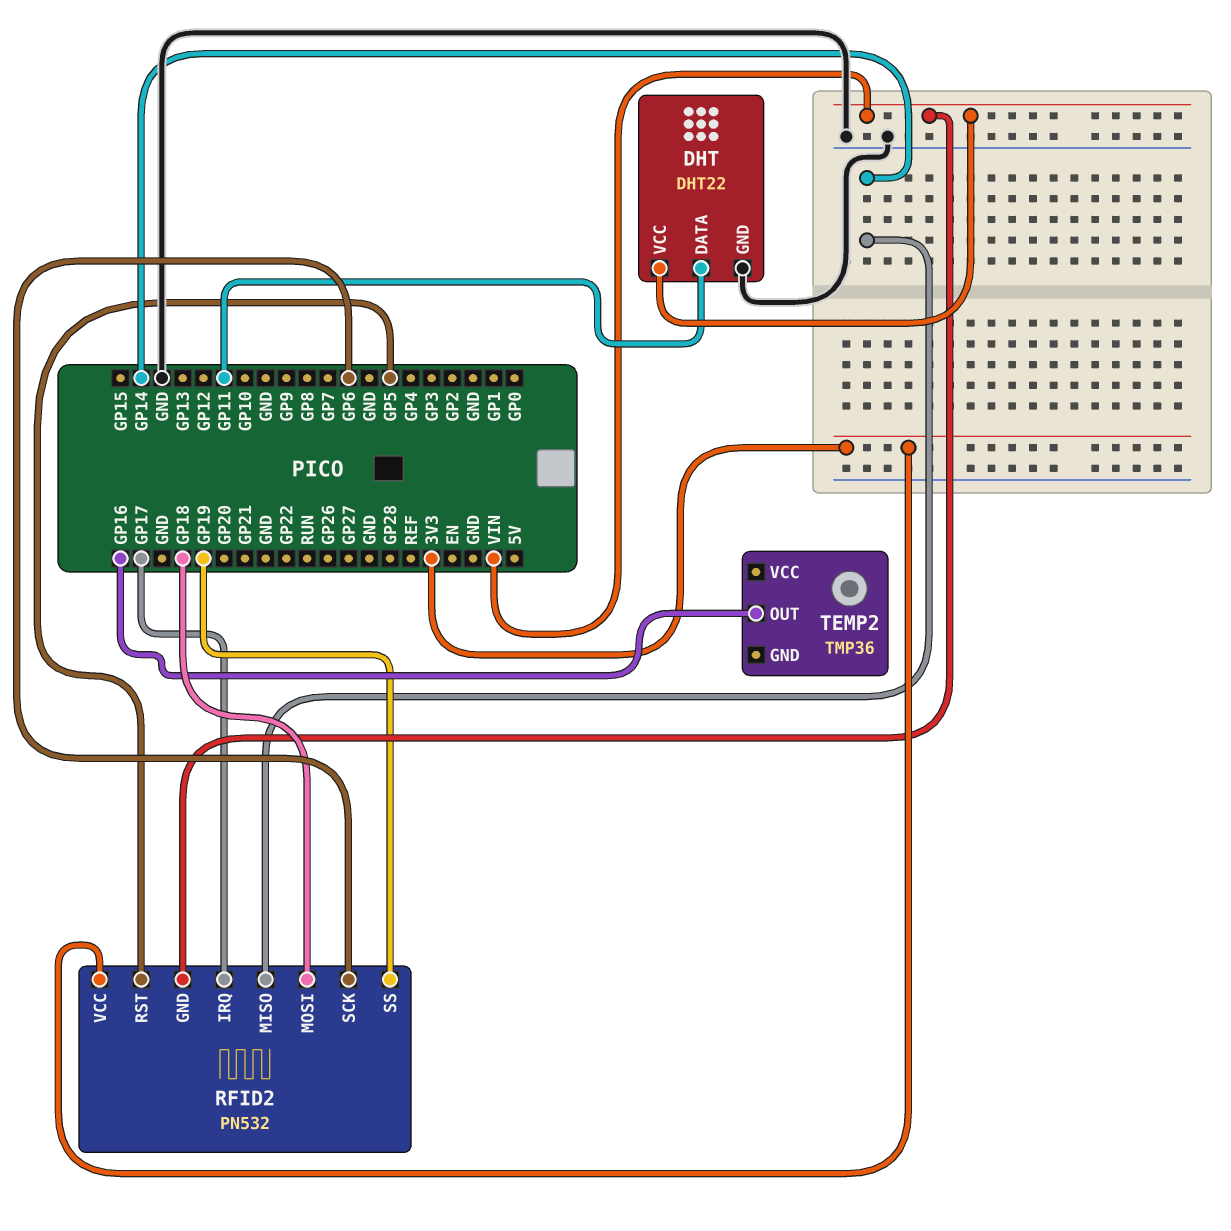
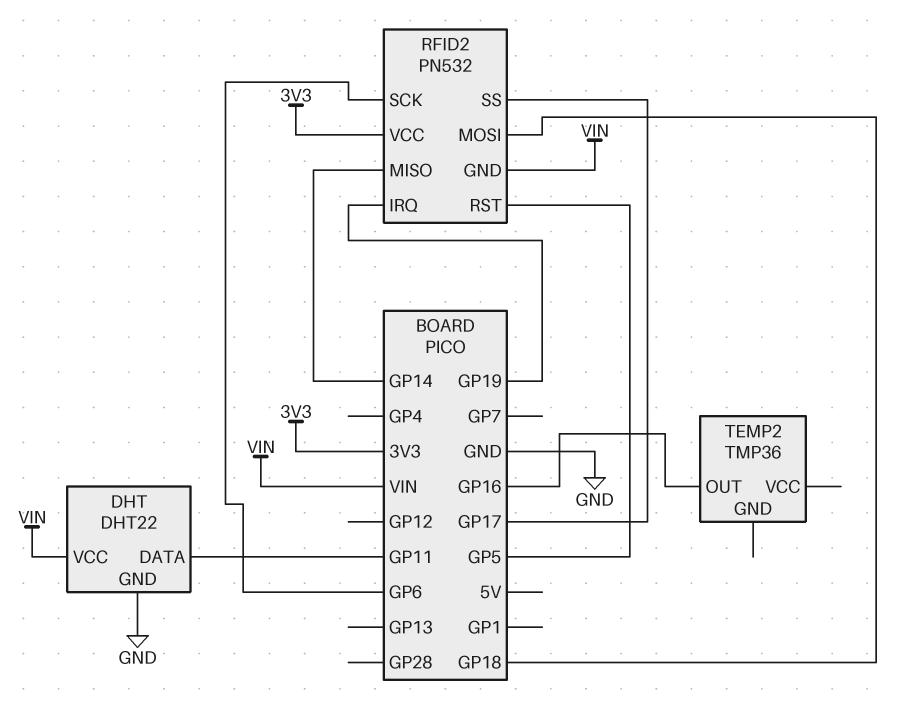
RFID2 pin IRQ: GP17 -> GP19
RFID2 pin SS: GP19 -> GP17

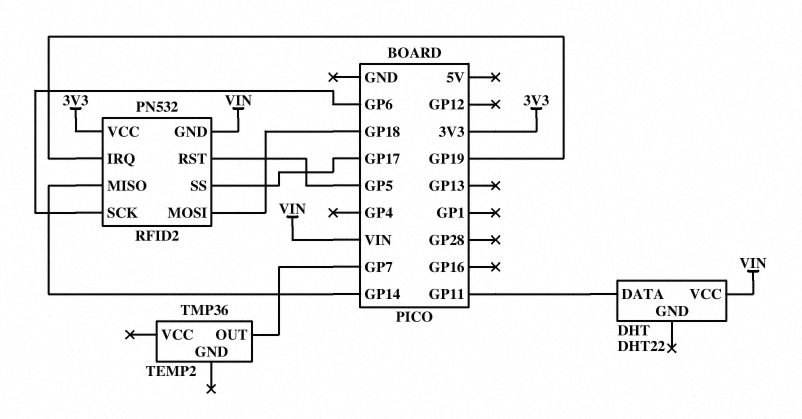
DHT pin GND: GND -> none
TEMP2 pin OUT: GP16 -> GP7

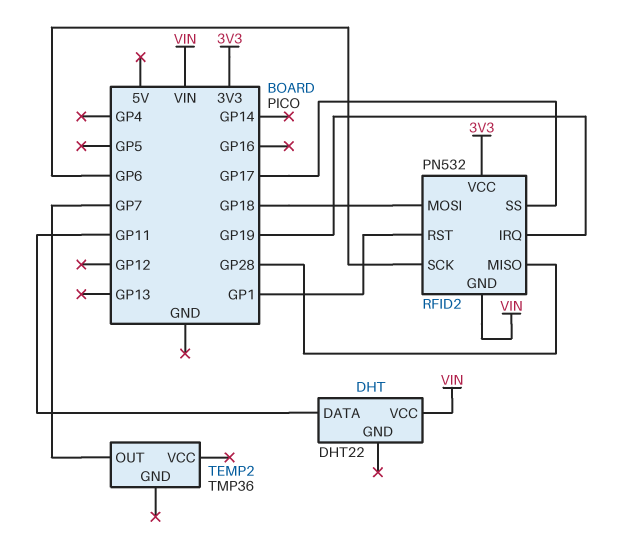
RFID2 pin MISO: GP14 -> GP28
RFID2 pin RST: GP5 -> GP1

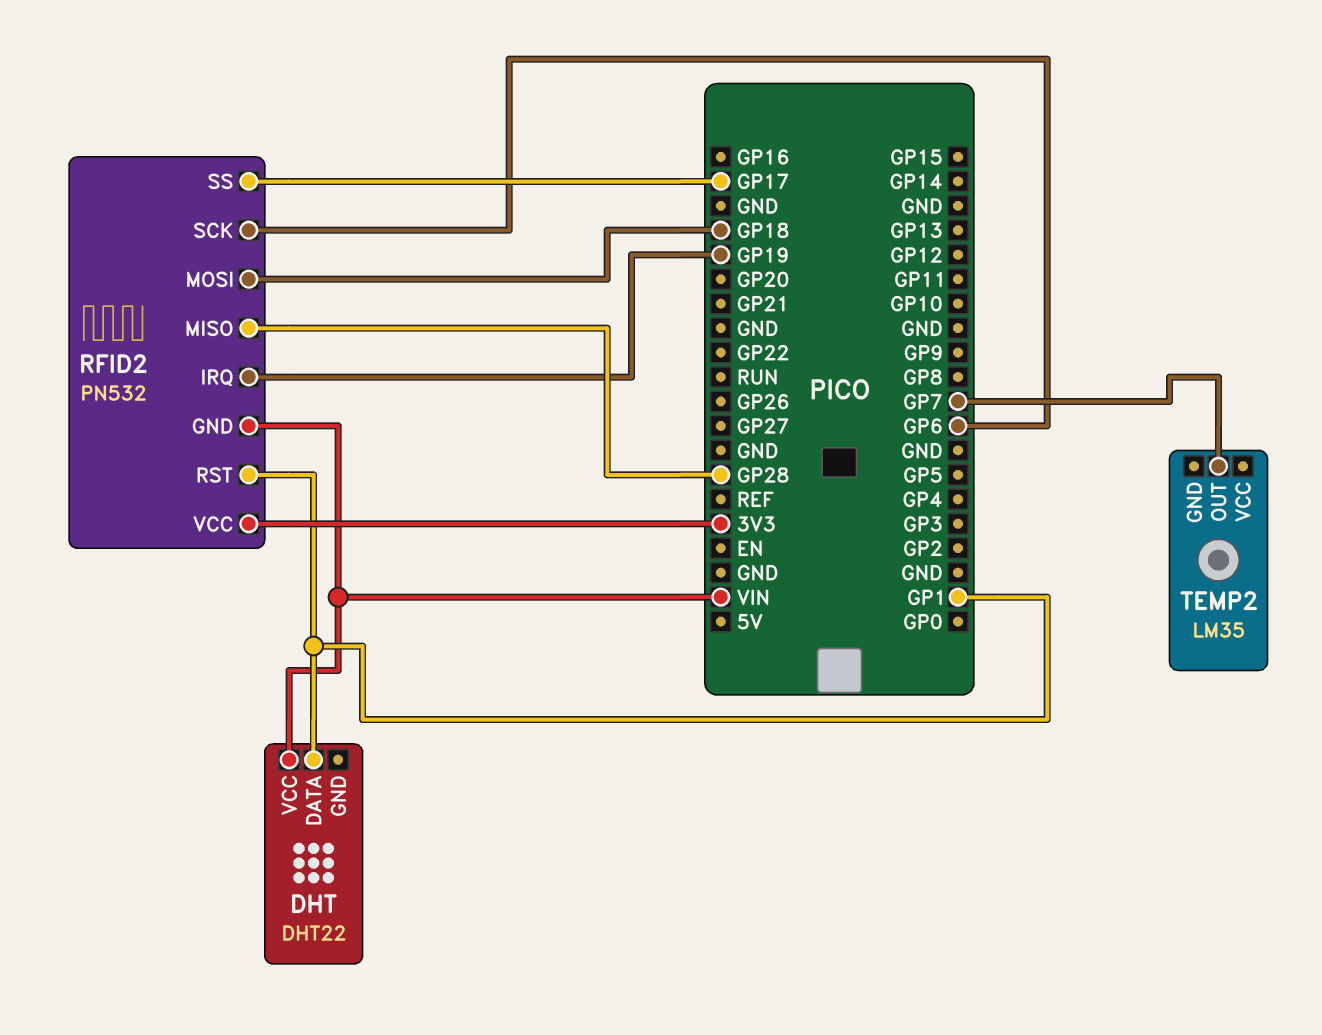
DHT pin DATA: GP11 -> GP1
TEMP2: TMP36 -> LM35

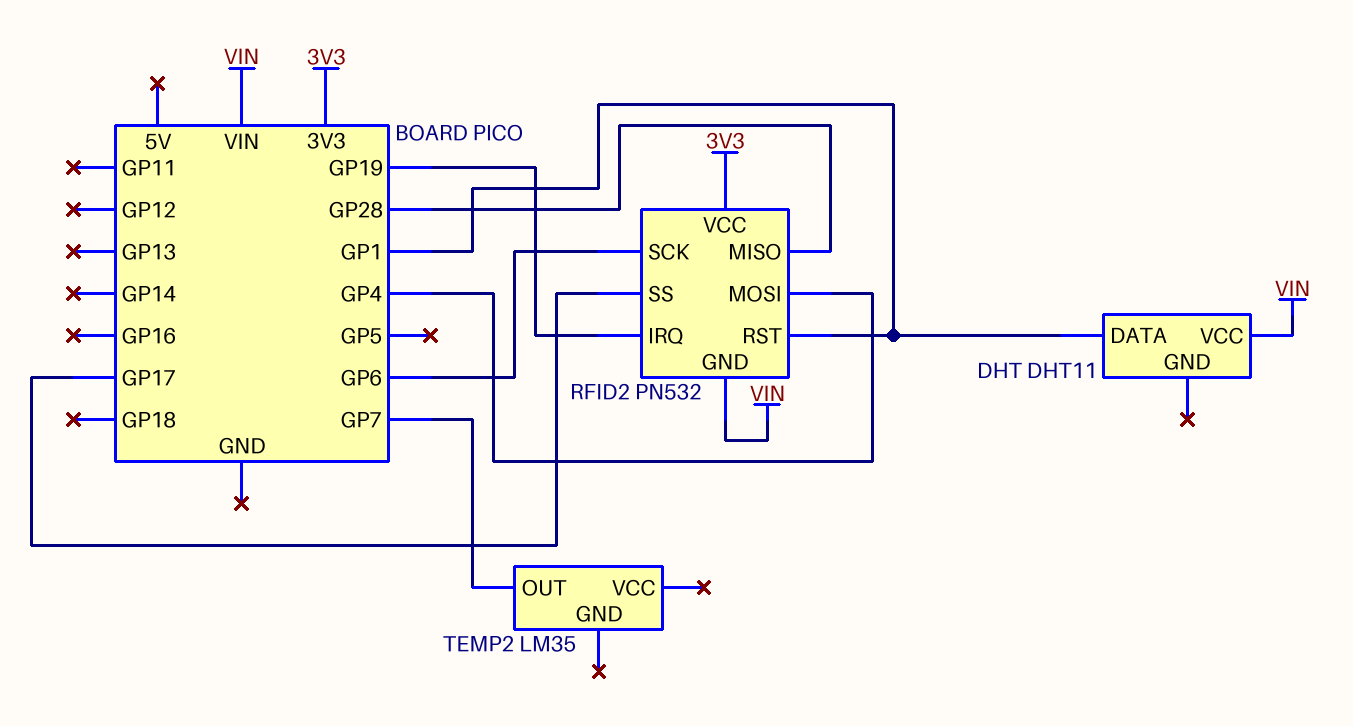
DHT: DHT22 -> DHT11
RFID2 pin MOSI: GP18 -> GP4

